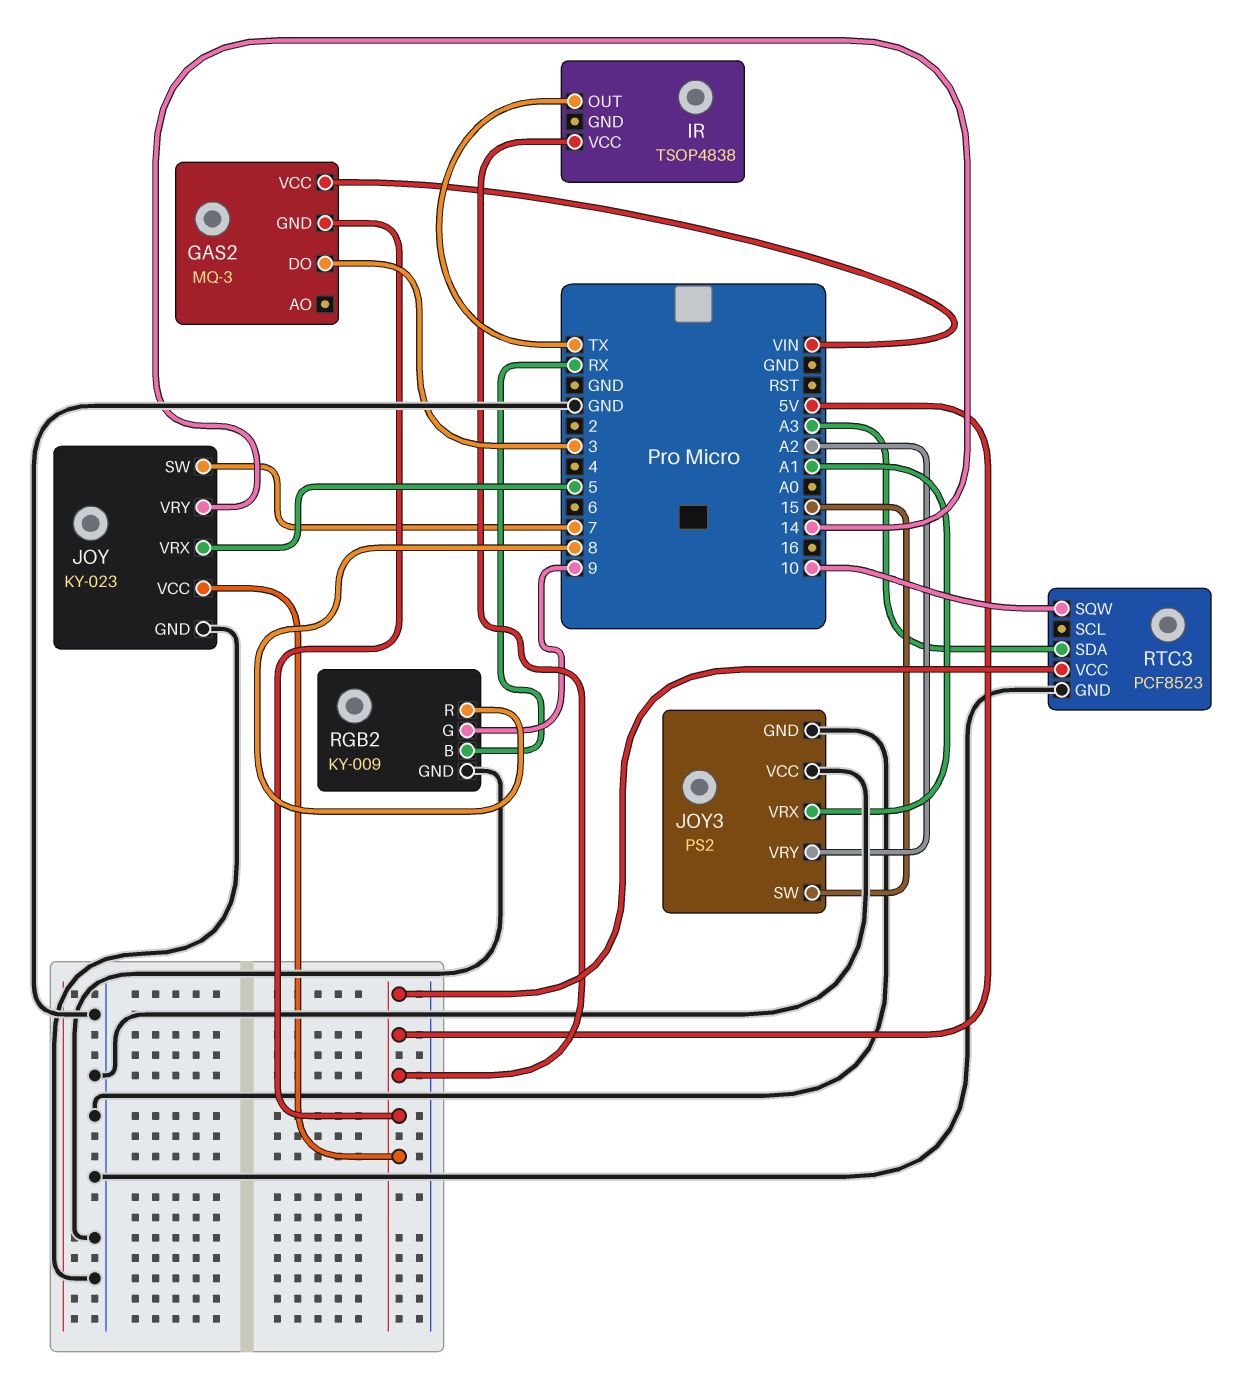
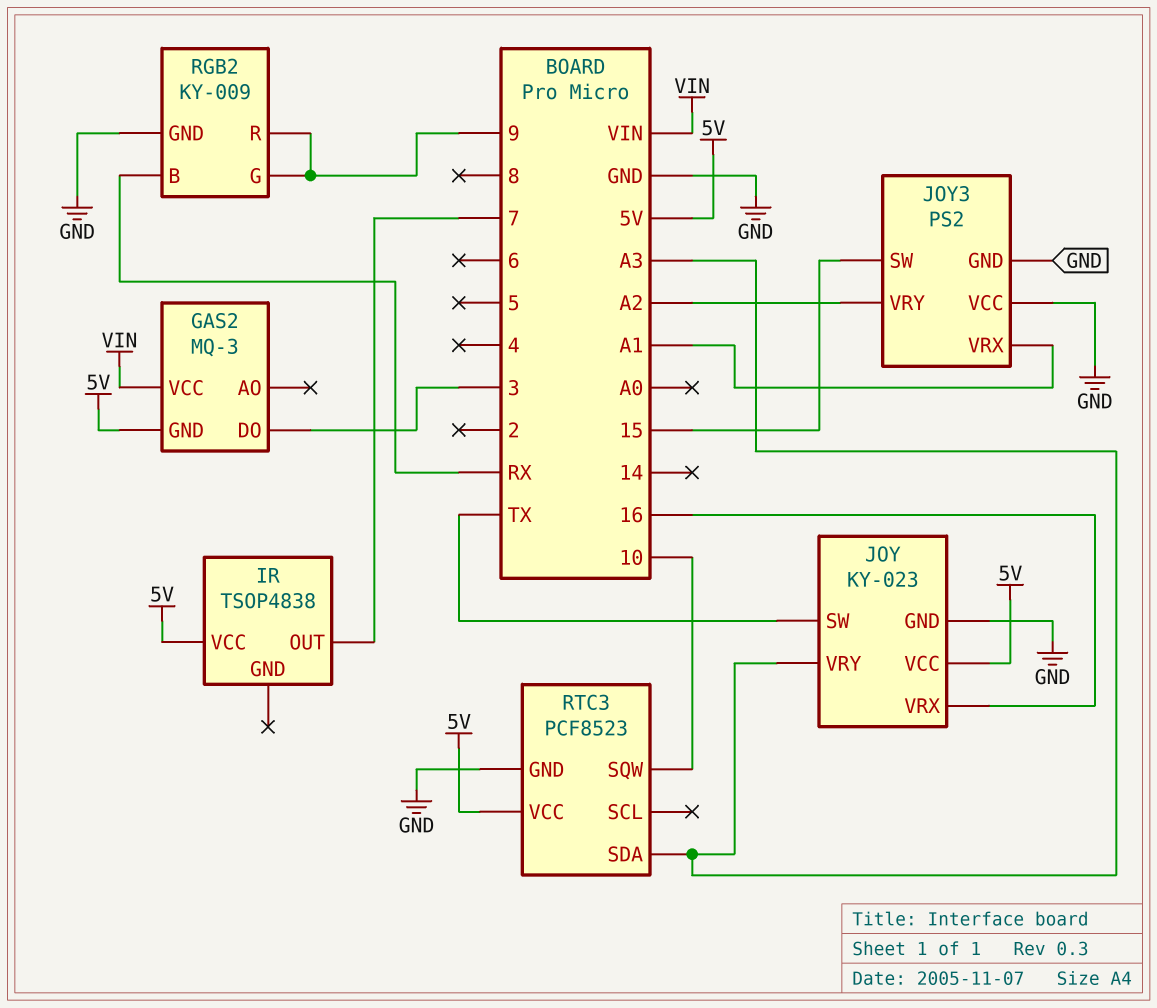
IR pin OUT: TX -> 7
JOY pin SW: 7 -> TX
JOY pin VRX: 5 -> 16
JOY pin VRY: 14 -> A3
RGB2 pin R: 8 -> 9

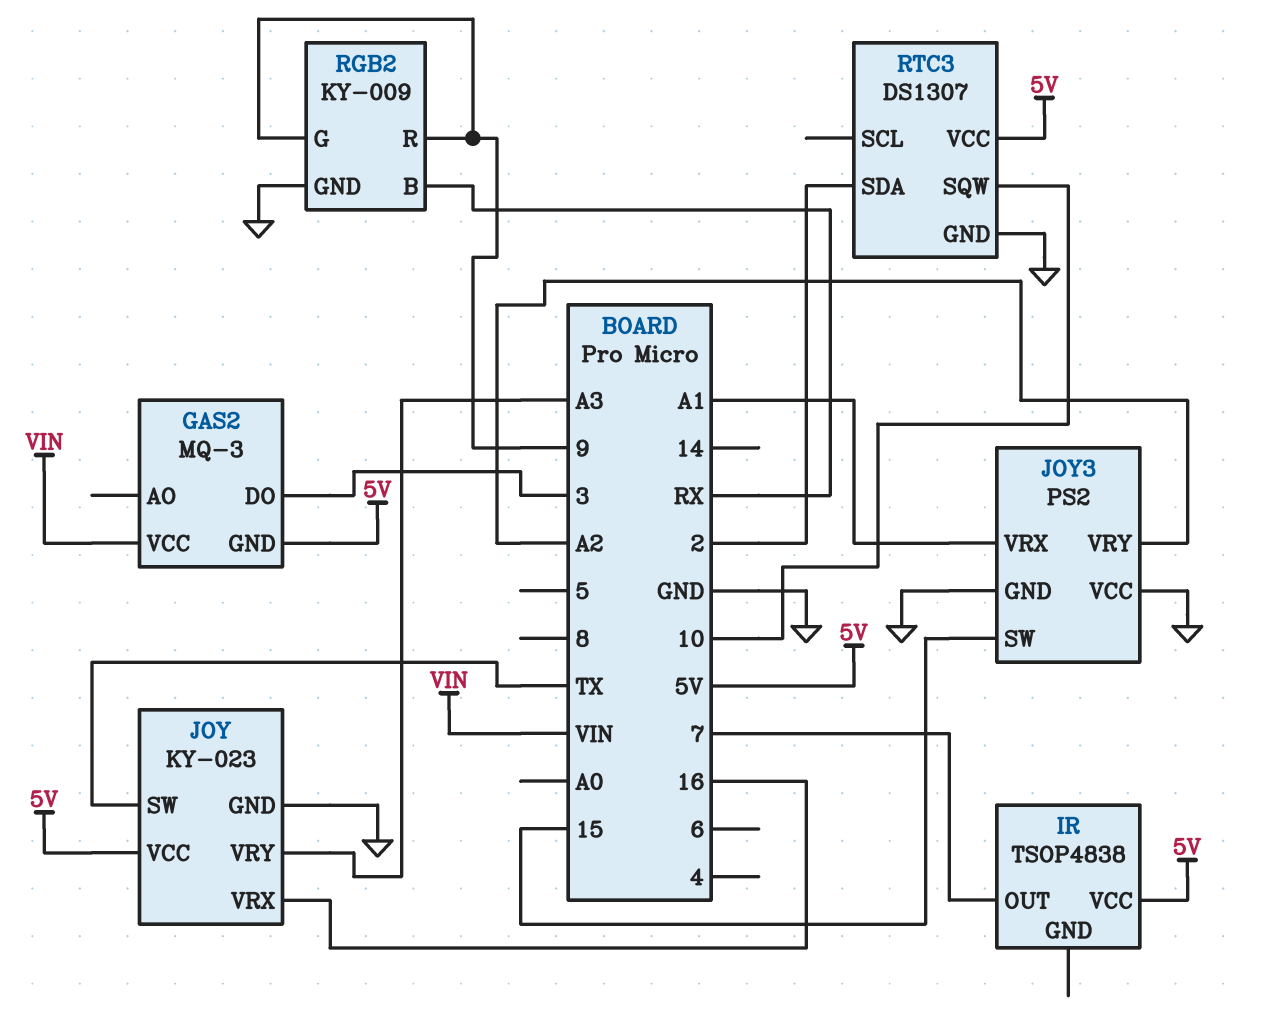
RTC3: PCF8523 -> DS1307
RTC3 pin SDA: A3 -> 2

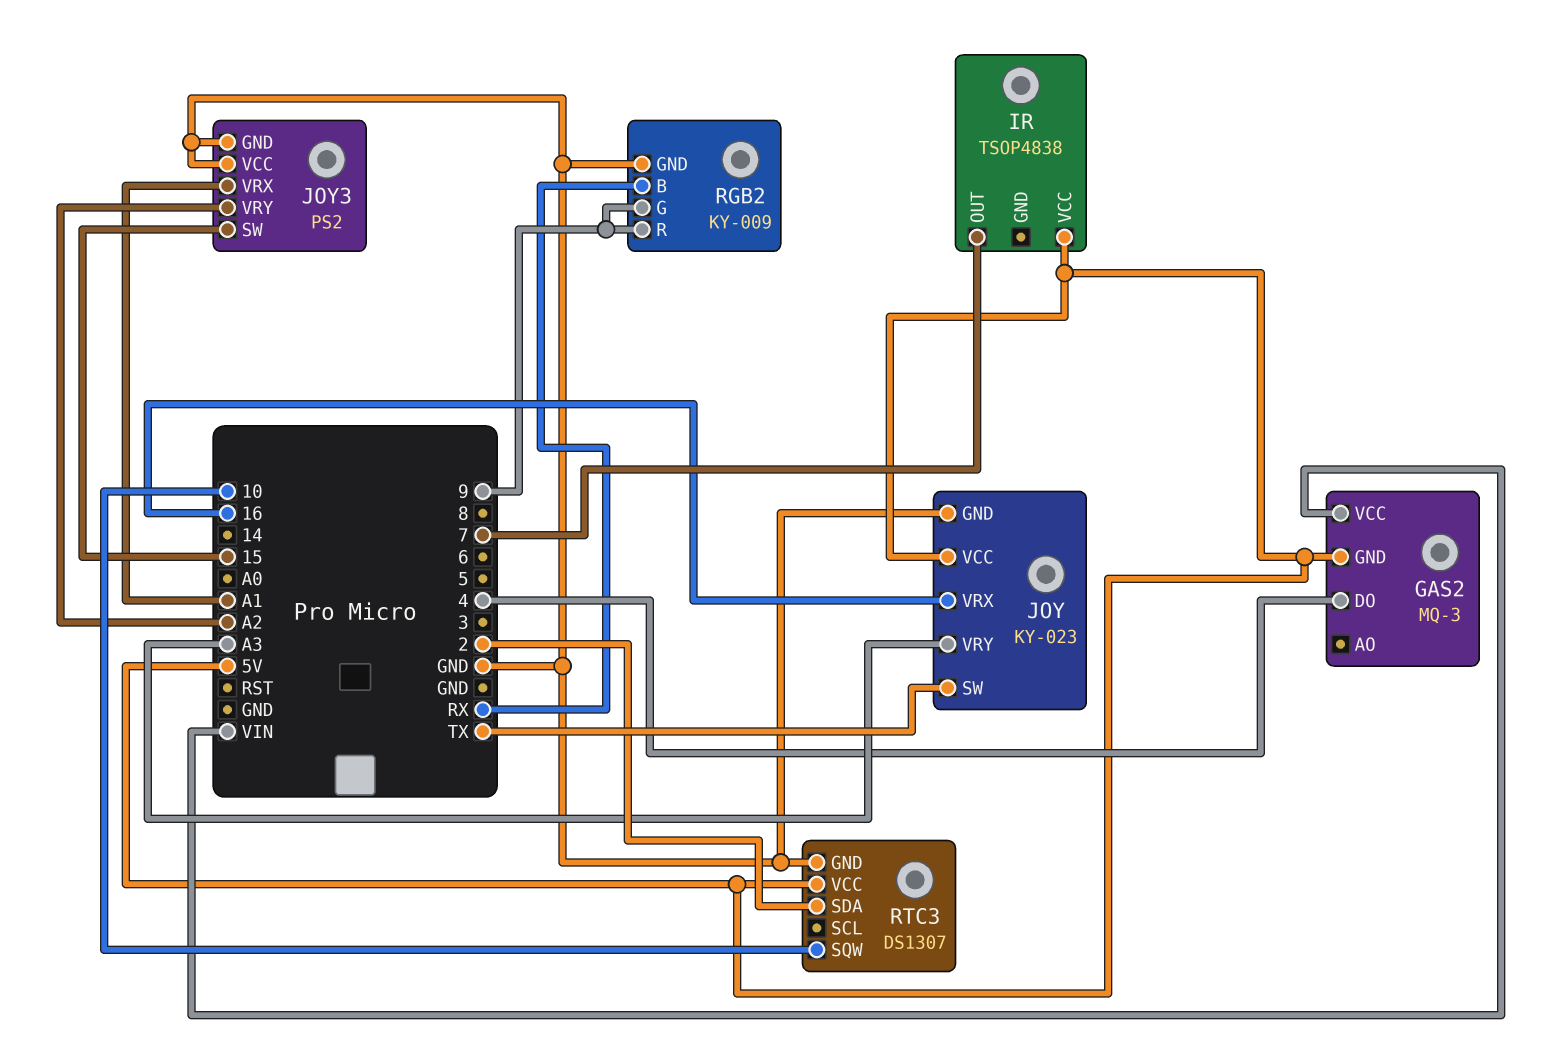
GAS2 pin DO: 3 -> 4

